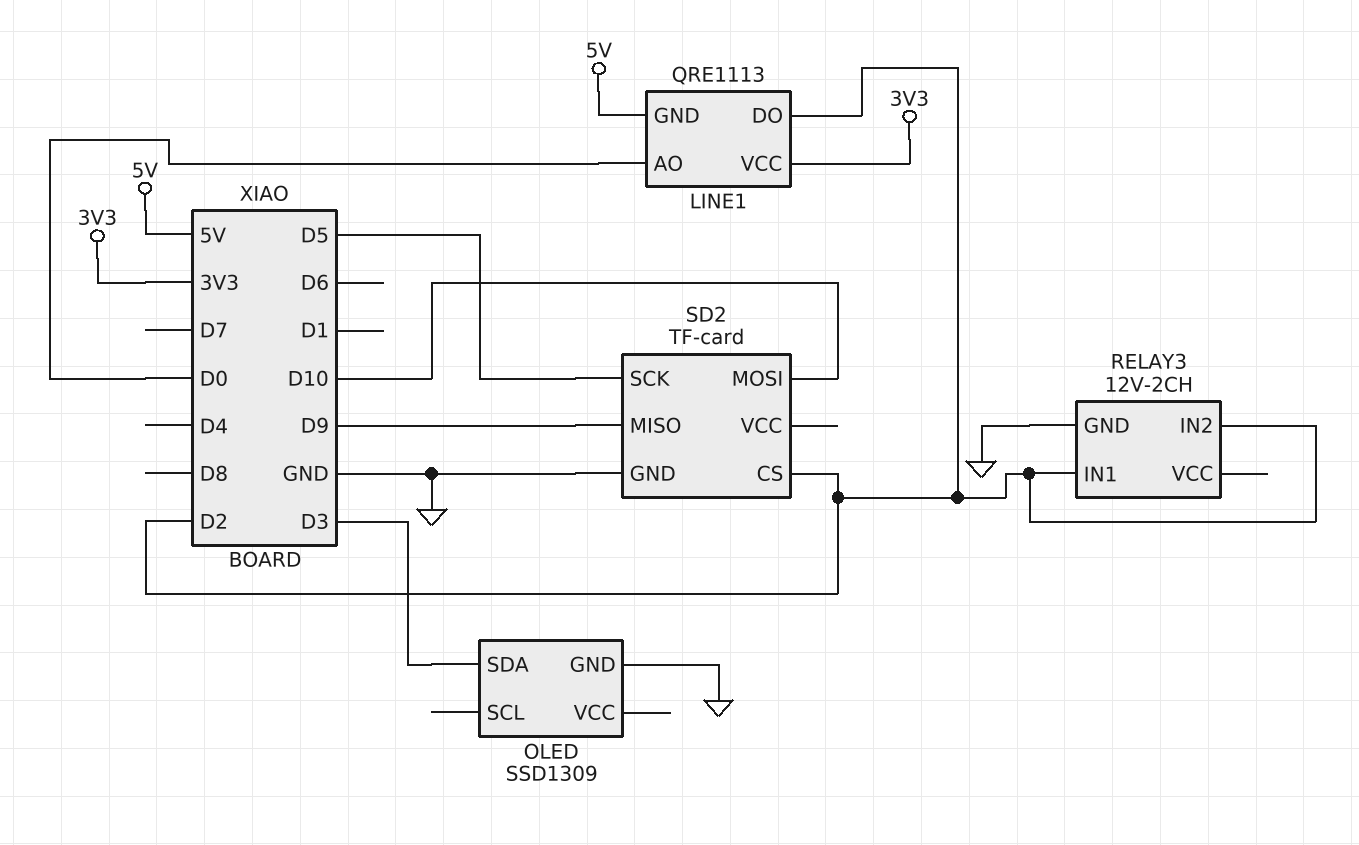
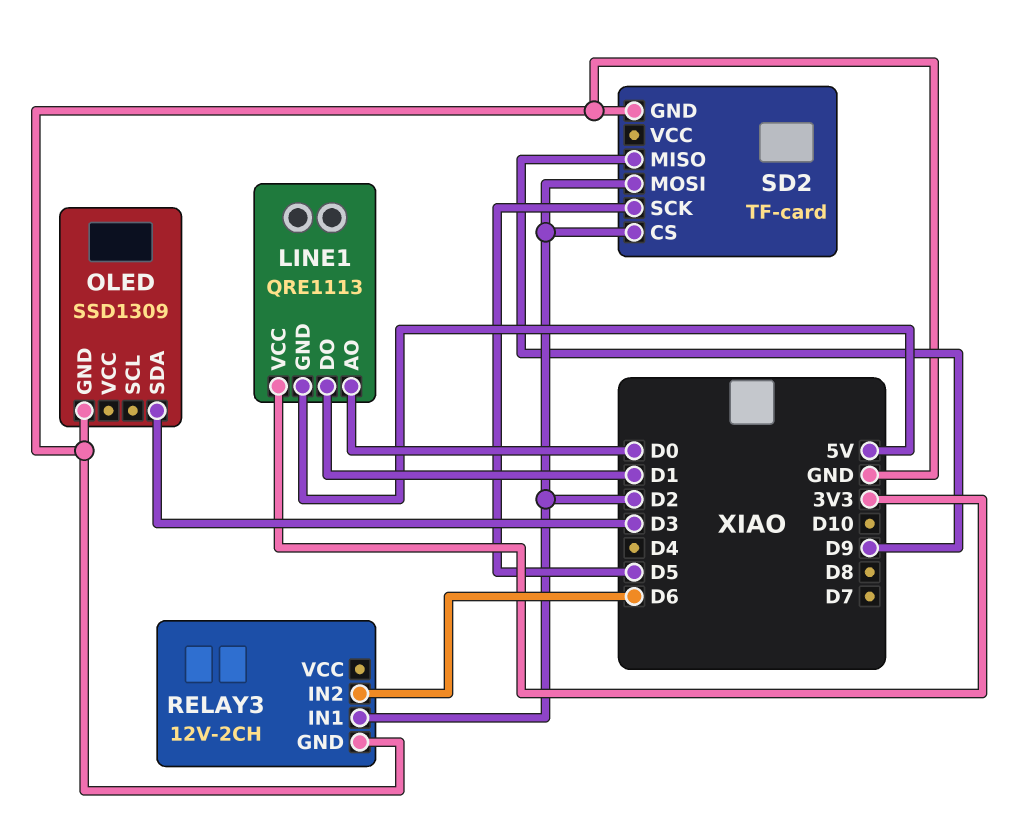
LINE1 pin DO: D2 -> D1
RELAY3 pin IN2: D2 -> D6
SD2 pin MOSI: D10 -> D2

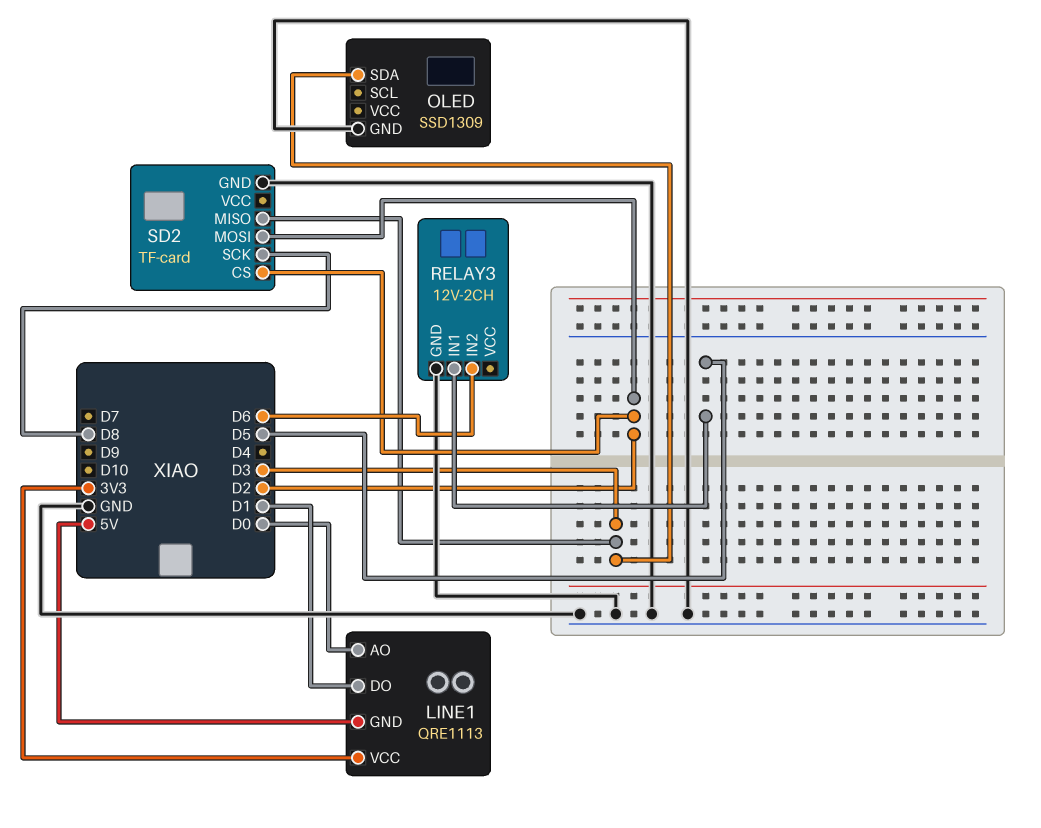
RELAY3 pin IN1: D2 -> D5
SD2 pin MISO: D9 -> D3
SD2 pin SCK: D5 -> D8

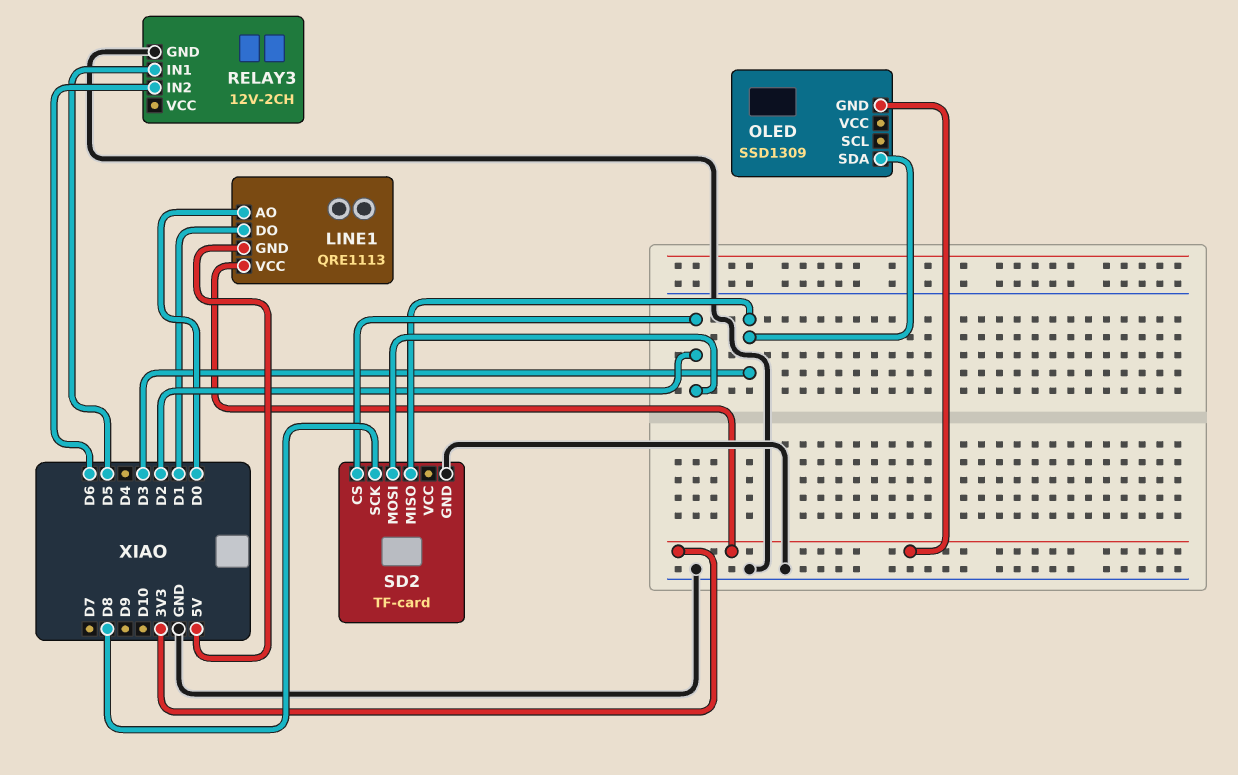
OLED pin GND: GND -> 3V3

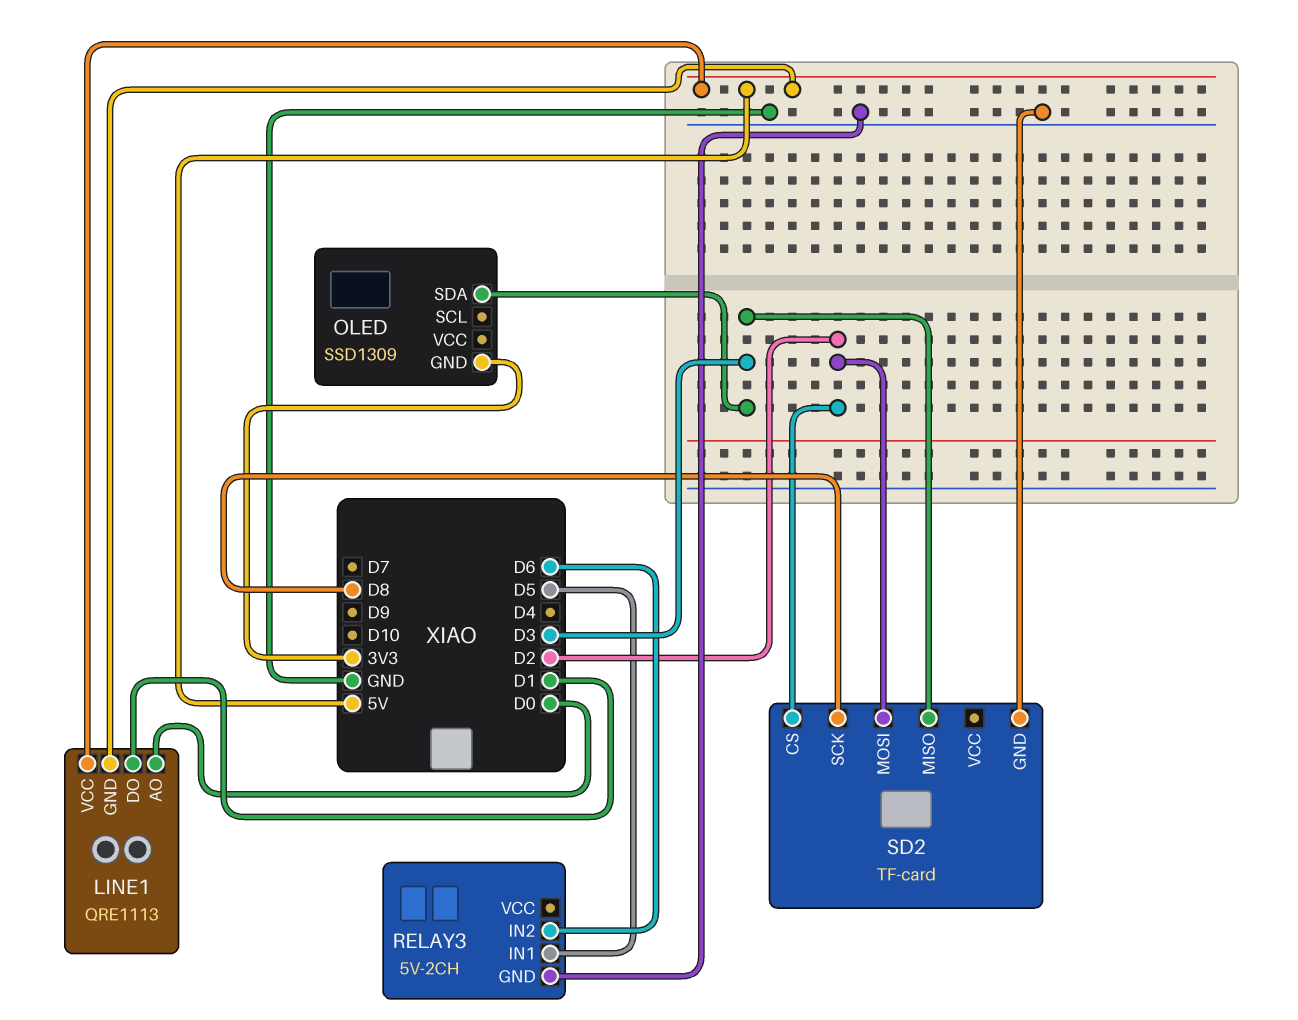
LINE1 pin VCC: 3V3 -> 5V
RELAY3: 12V-2CH -> 5V-2CH

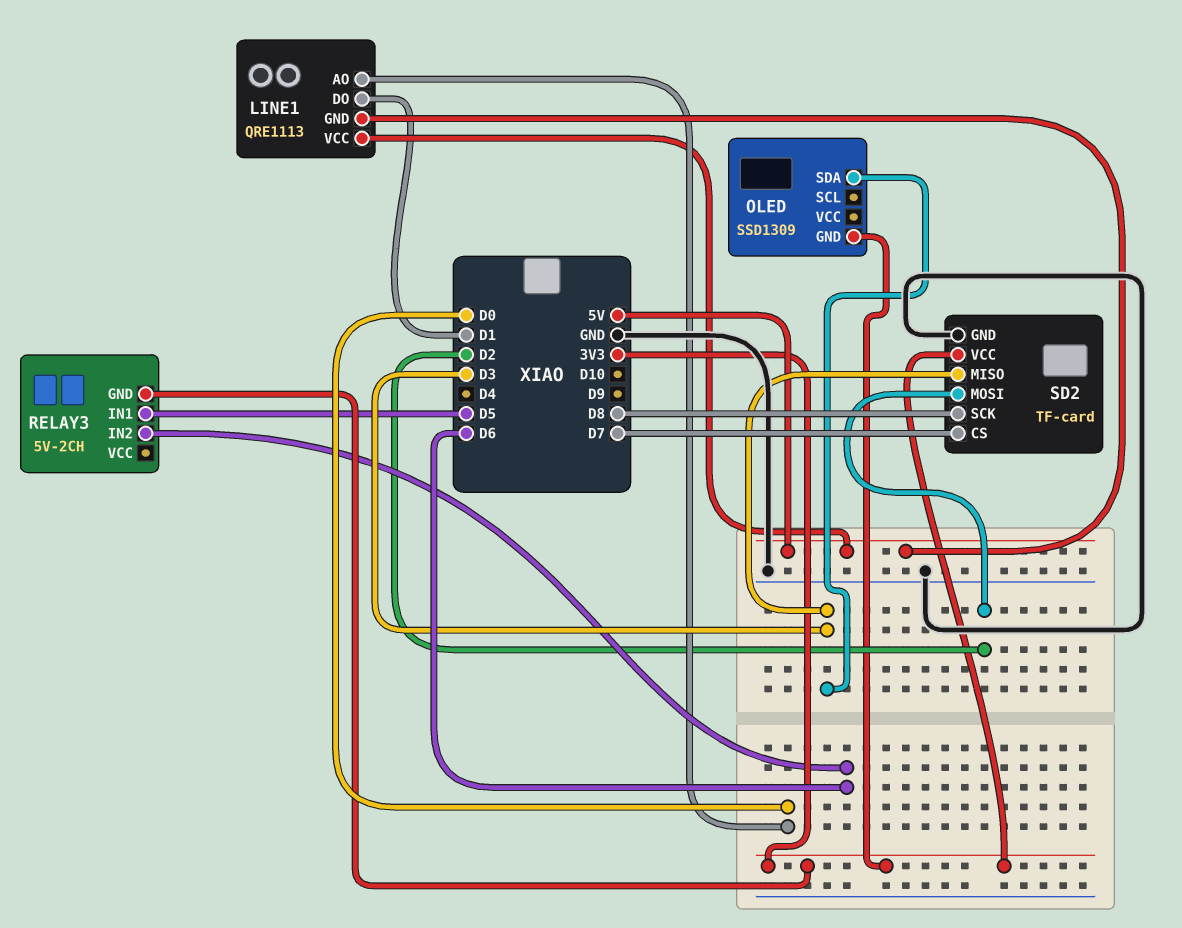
RELAY3 pin GND: GND -> 3V3
SD2 pin CS: D2 -> D7
SD2 pin VCC: none -> 3V3

